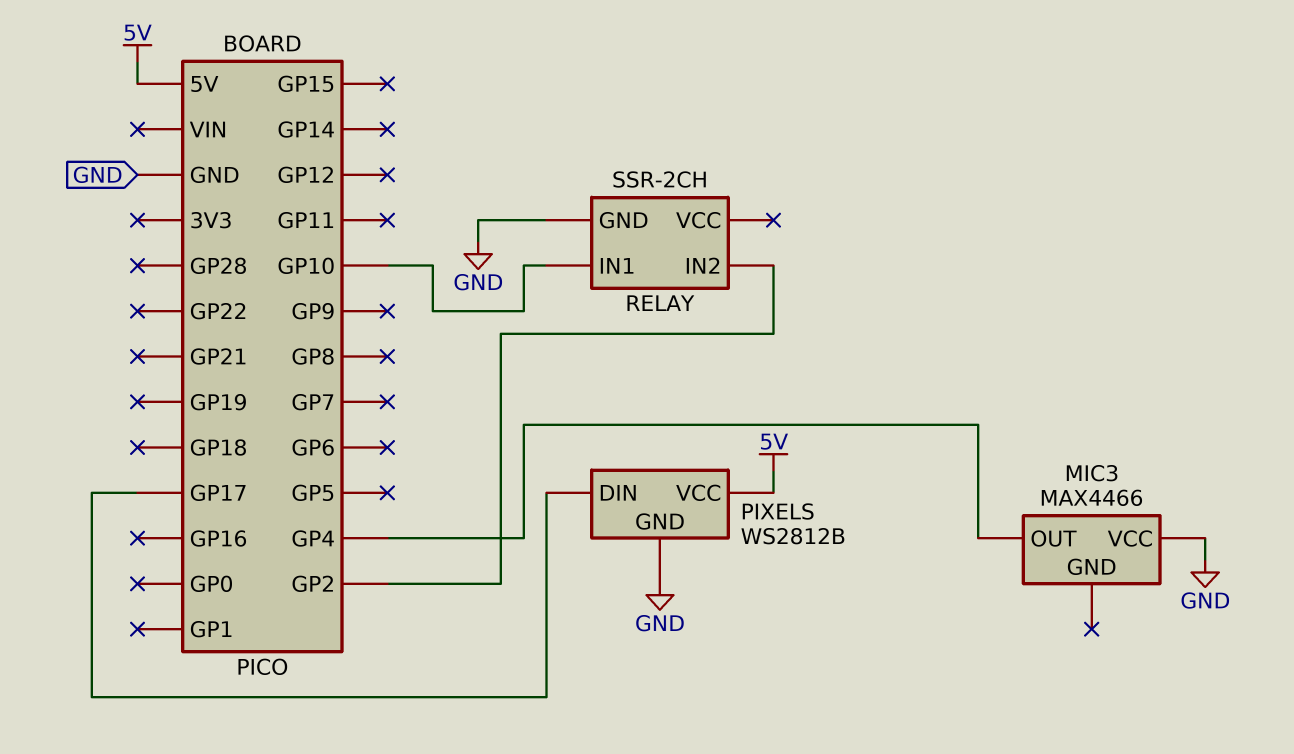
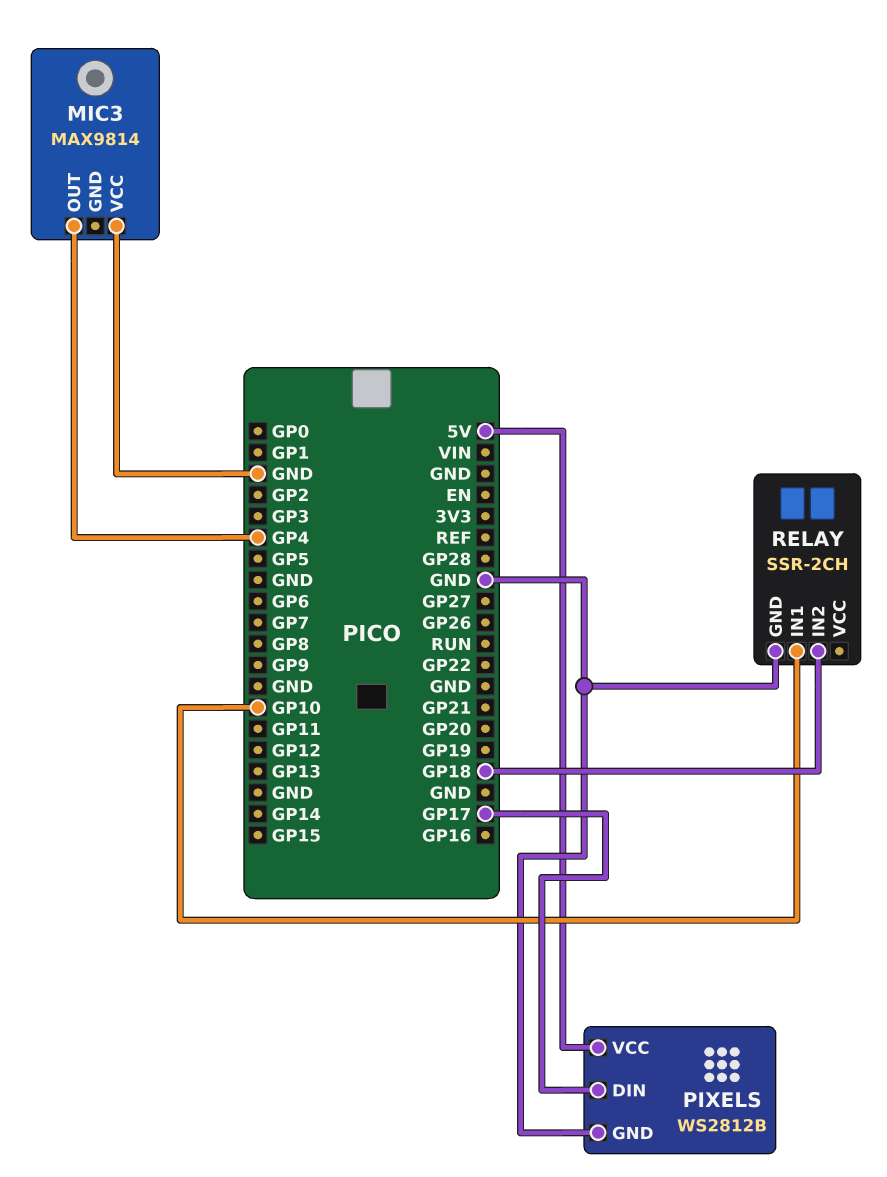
MIC3: MAX4466 -> MAX9814
RELAY pin IN2: GP2 -> GP18

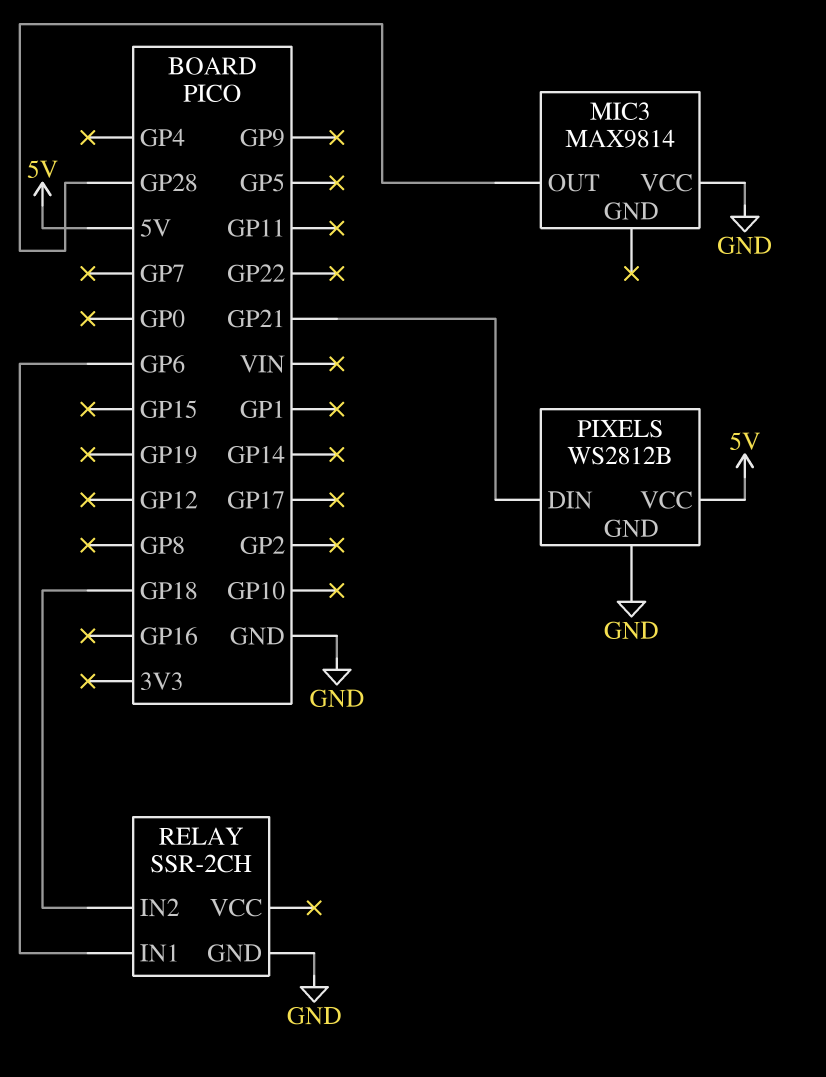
MIC3 pin OUT: GP4 -> GP28
PIXELS pin DIN: GP17 -> GP21
RELAY pin IN1: GP10 -> GP6

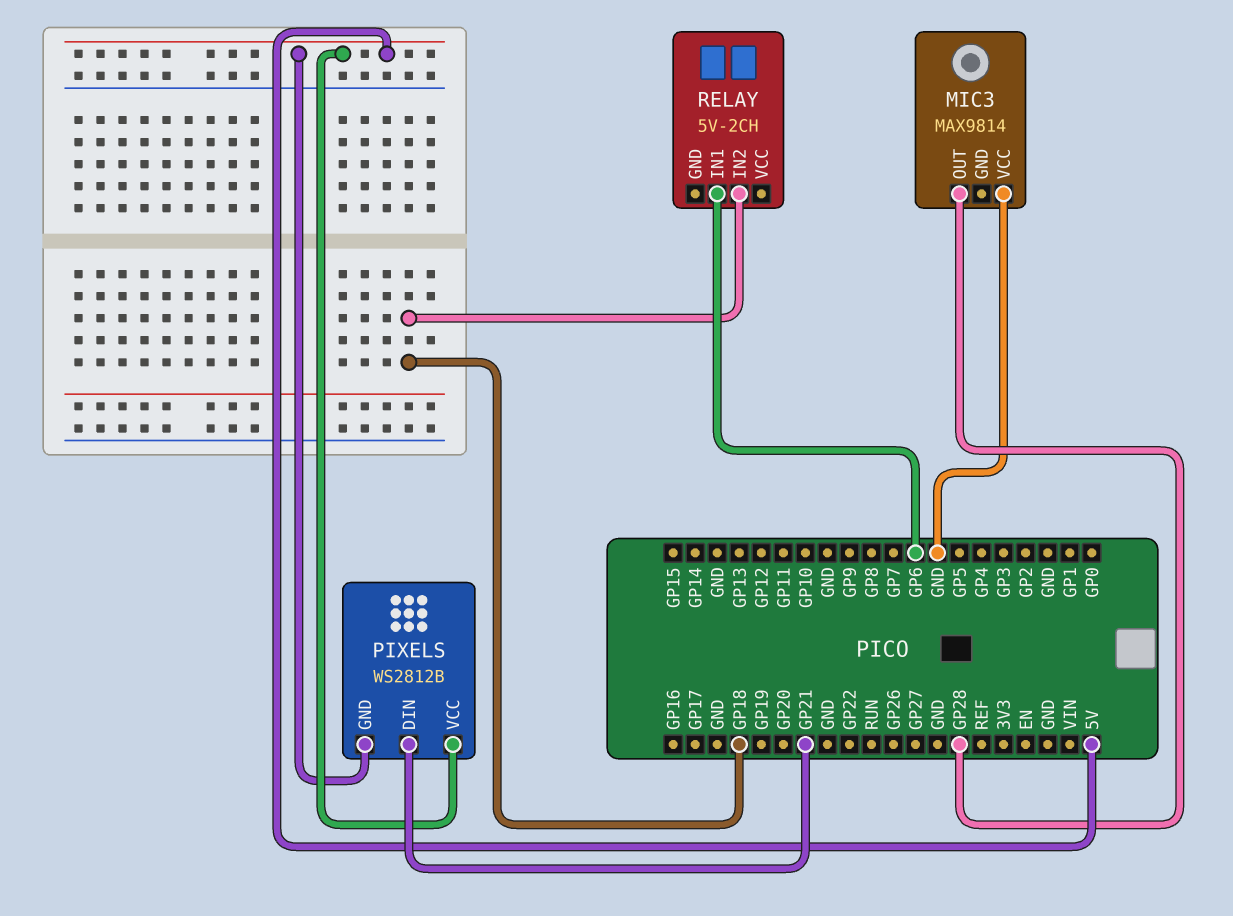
PIXELS pin GND: GND -> 5V
RELAY: SSR-2CH -> 5V-2CH
RELAY pin GND: GND -> none

